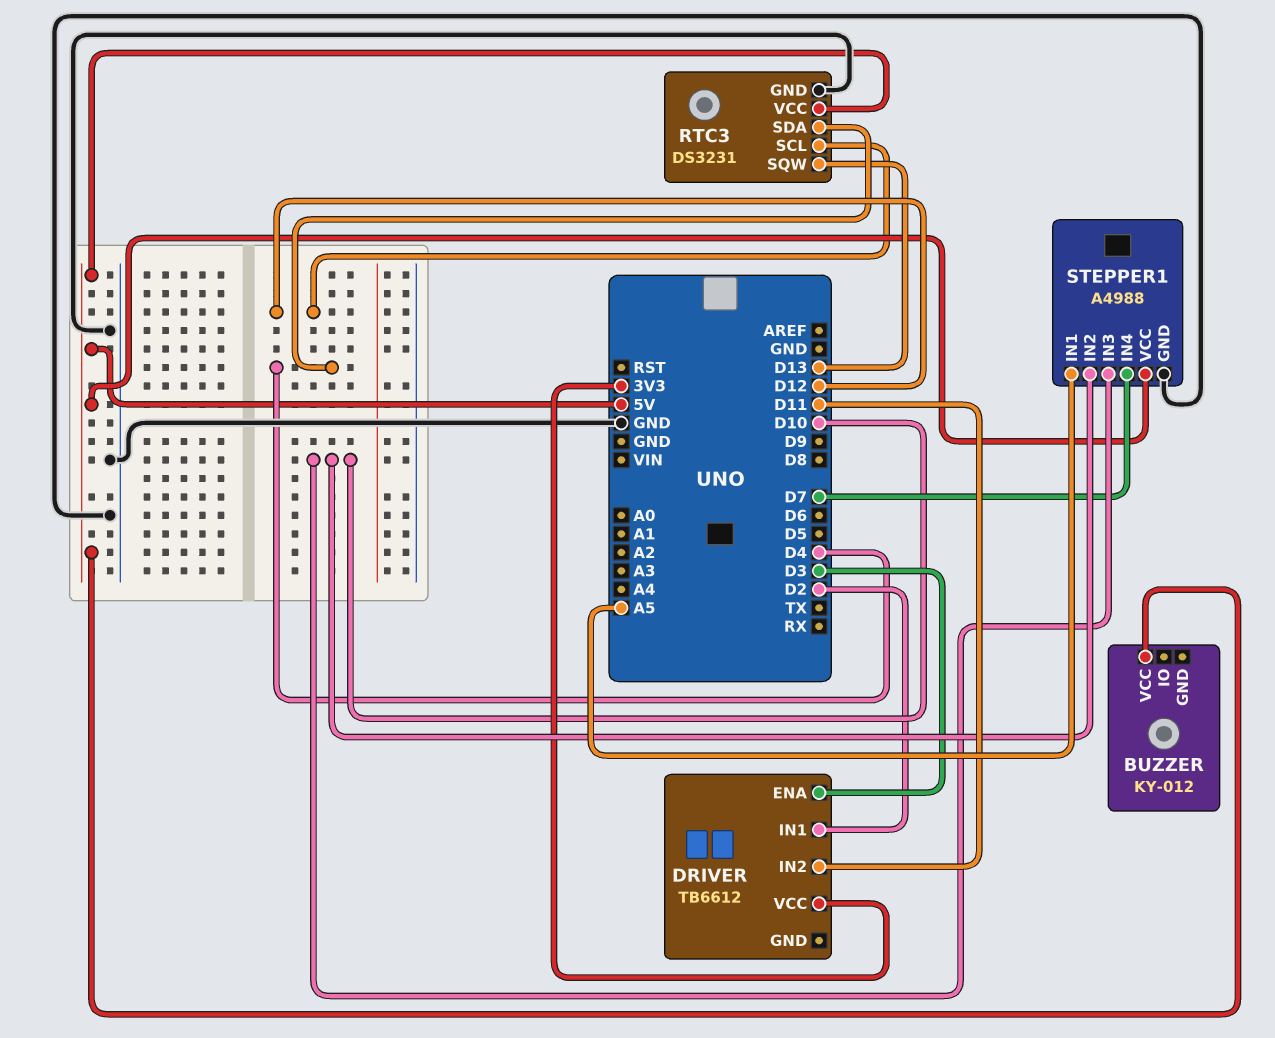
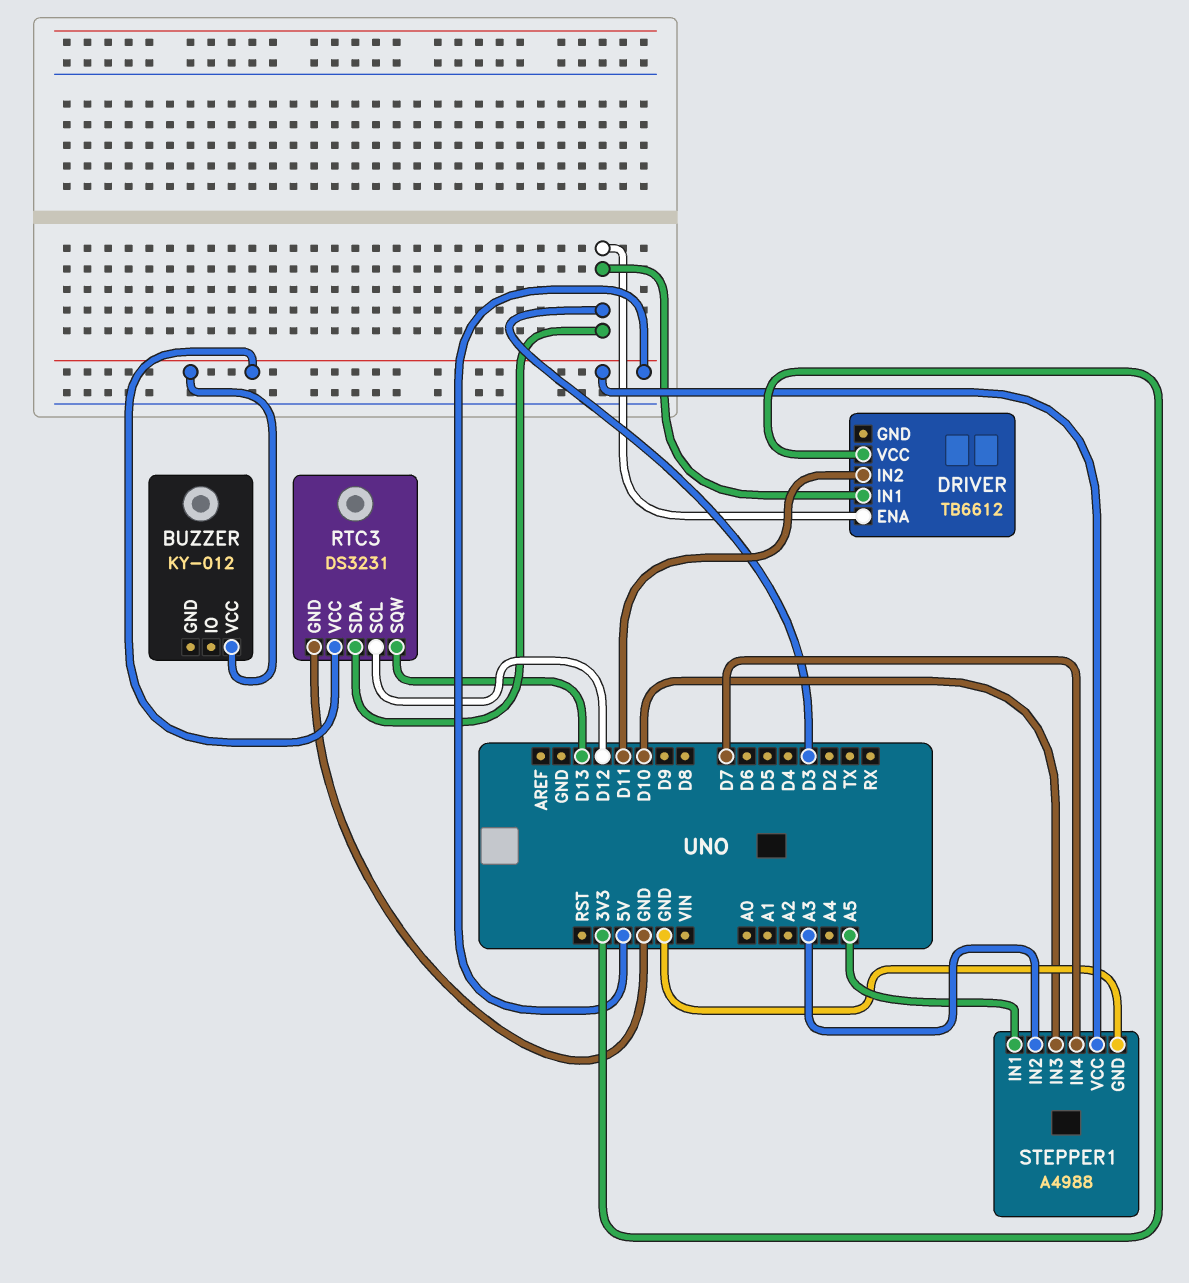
DRIVER pin IN1: D2 -> D3
RTC3 pin SDA: D4 -> D3
STEPPER1 pin IN2: D10 -> A3

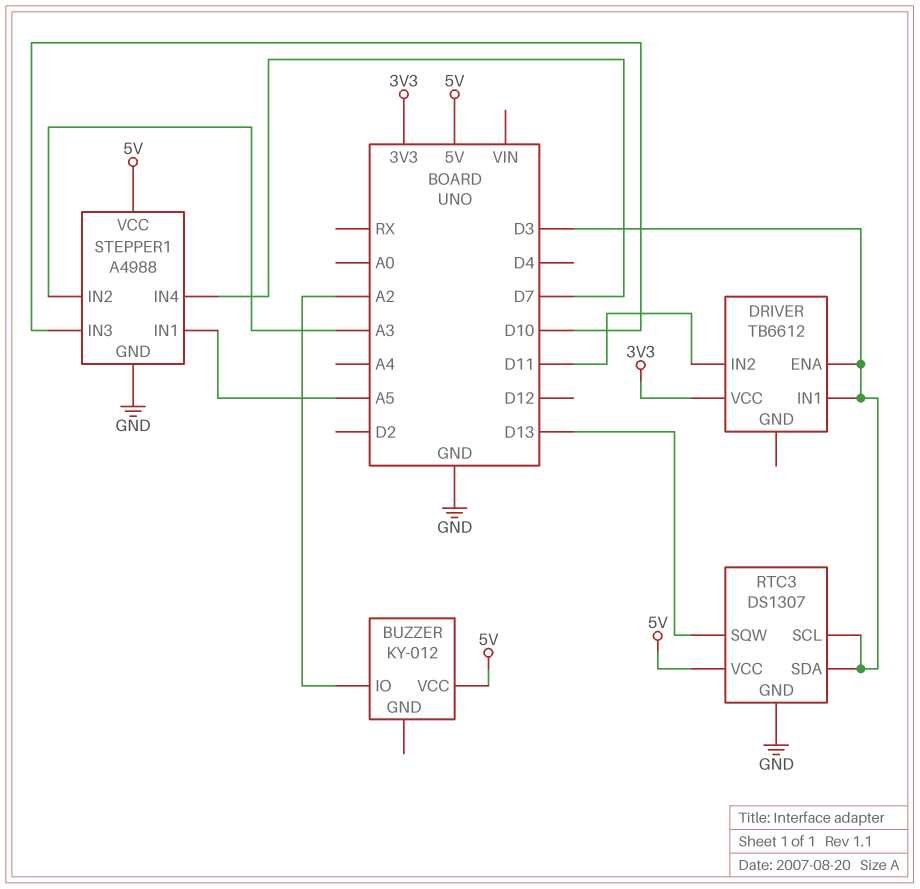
BUZZER pin IO: none -> A2
RTC3: DS3231 -> DS1307
RTC3 pin SCL: D12 -> D3

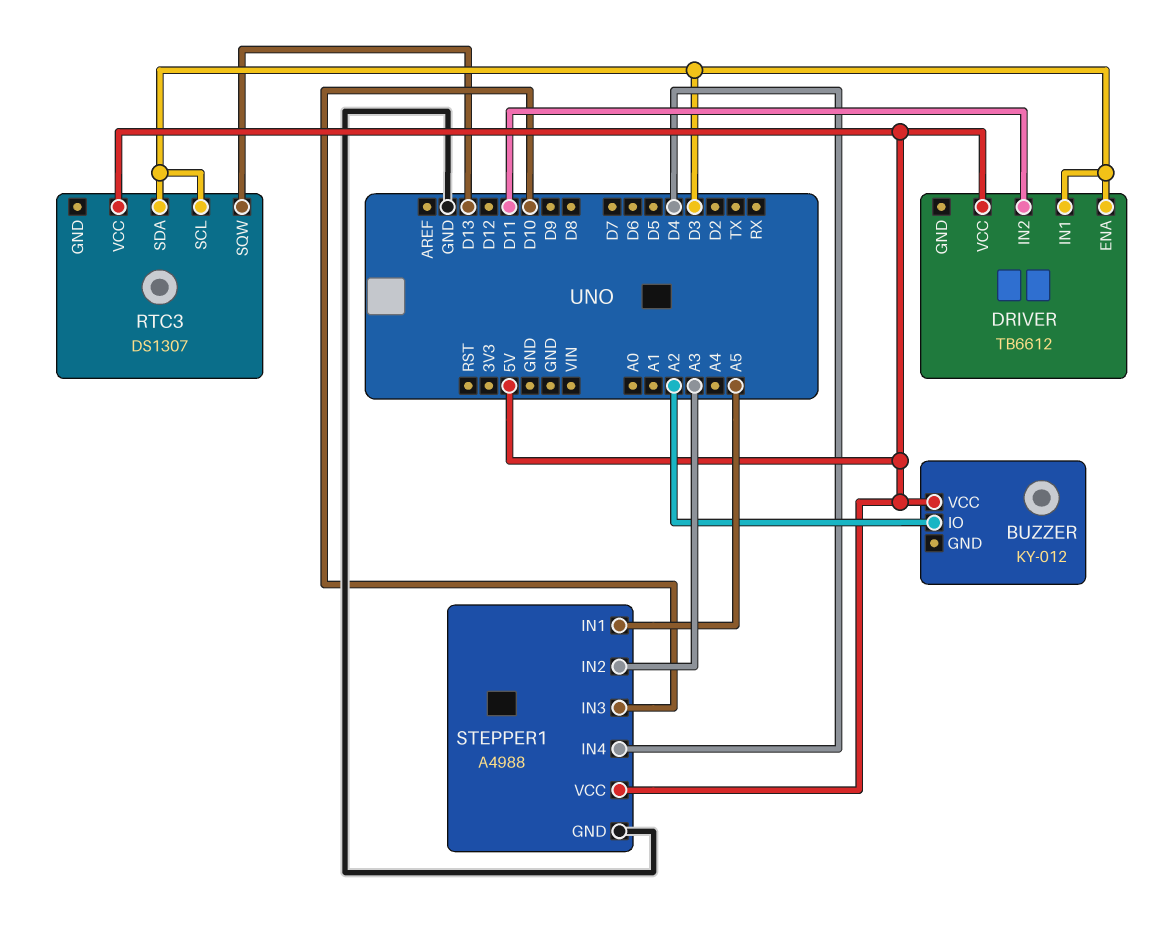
DRIVER pin VCC: 3V3 -> 5V
RTC3 pin GND: GND -> none
STEPPER1 pin IN4: D7 -> D4

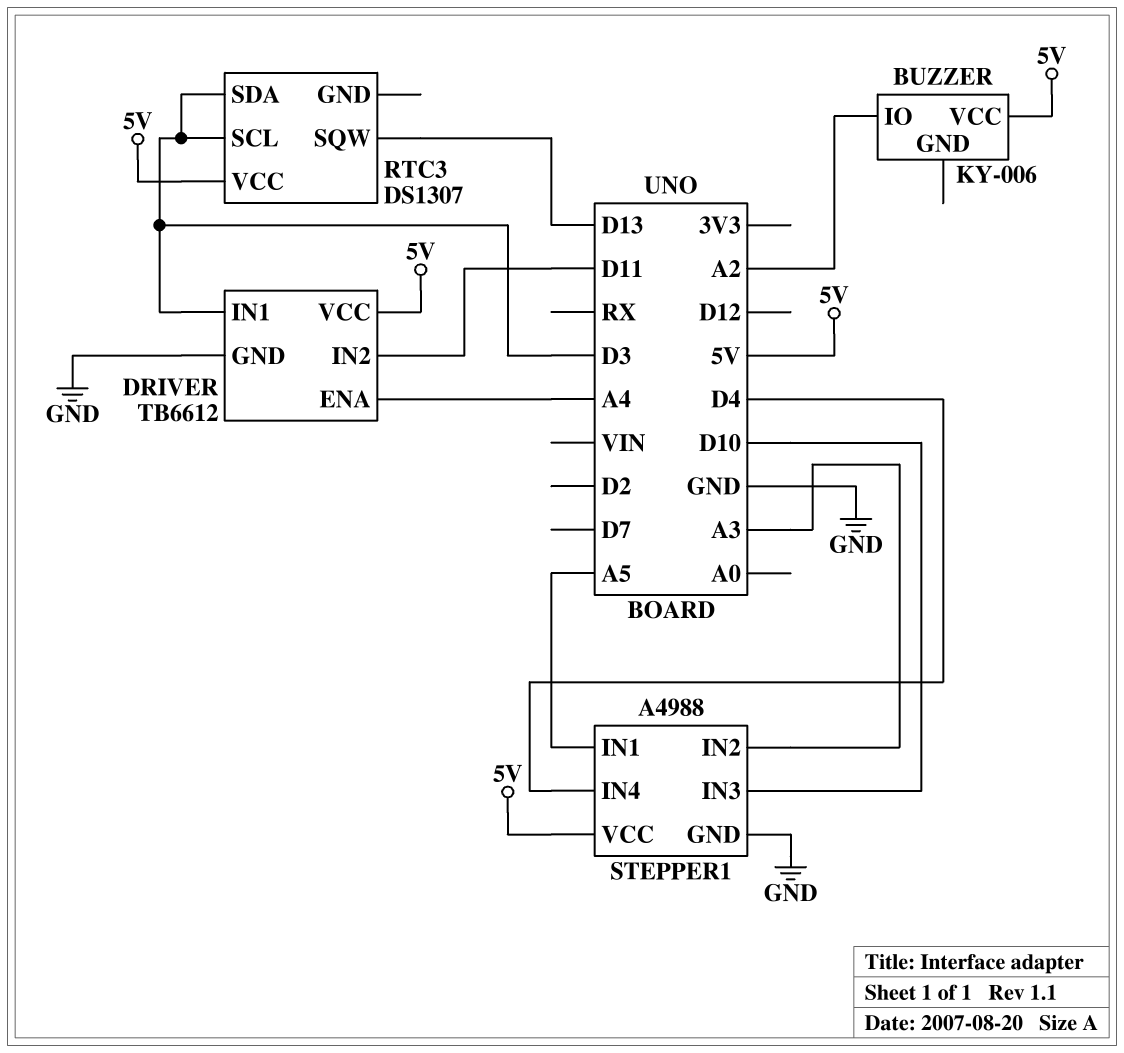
BUZZER: KY-012 -> KY-006
DRIVER pin ENA: D3 -> A4
DRIVER pin GND: none -> GND

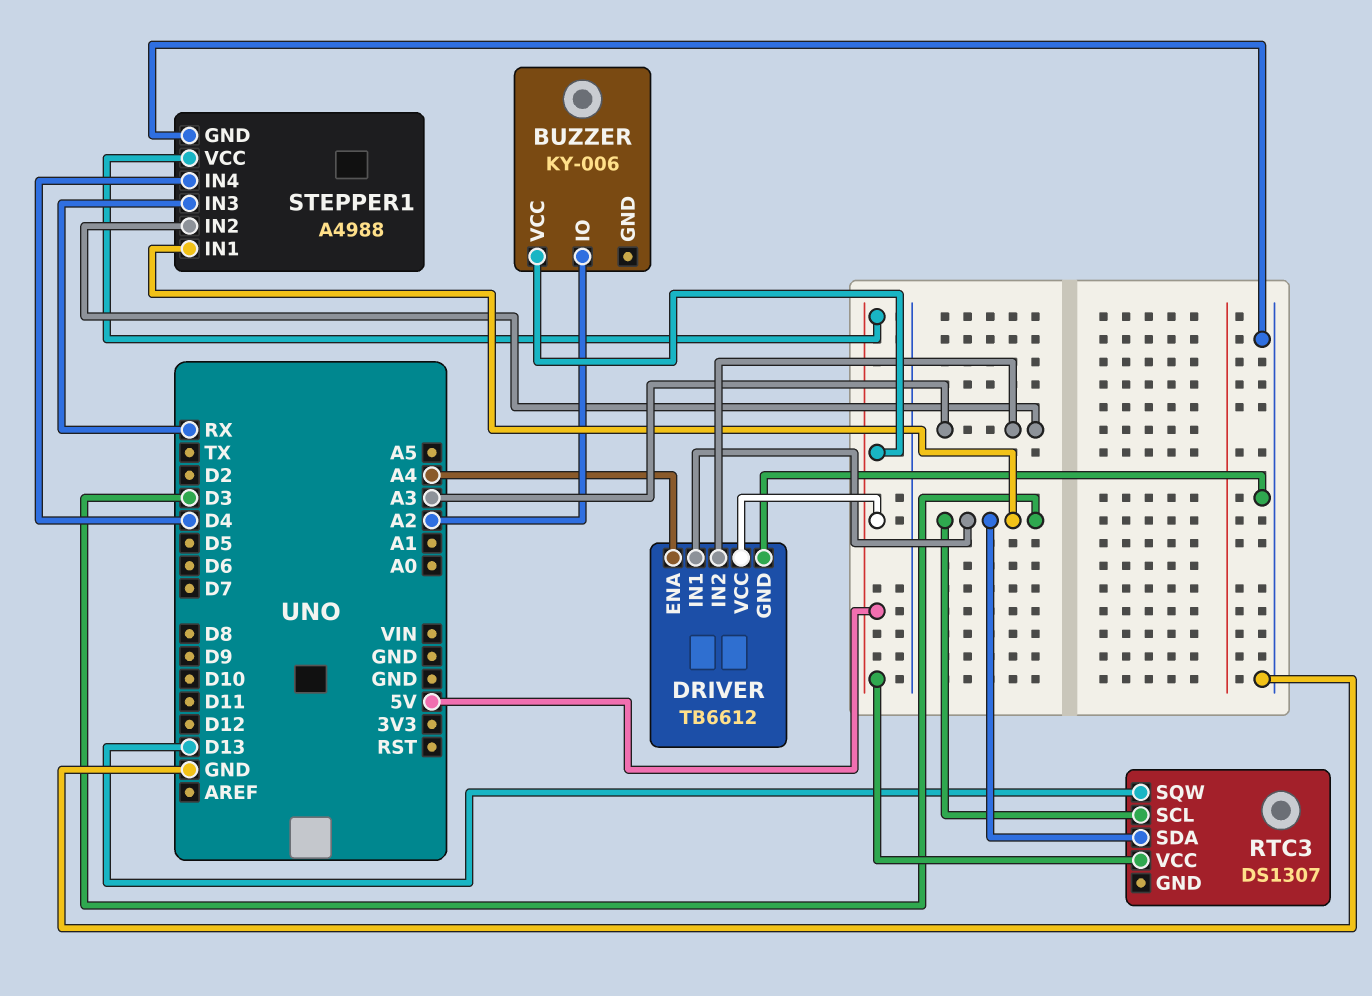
DRIVER pin IN2: D11 -> A3
STEPPER1 pin IN1: A5 -> D3
STEPPER1 pin IN3: D10 -> RX

